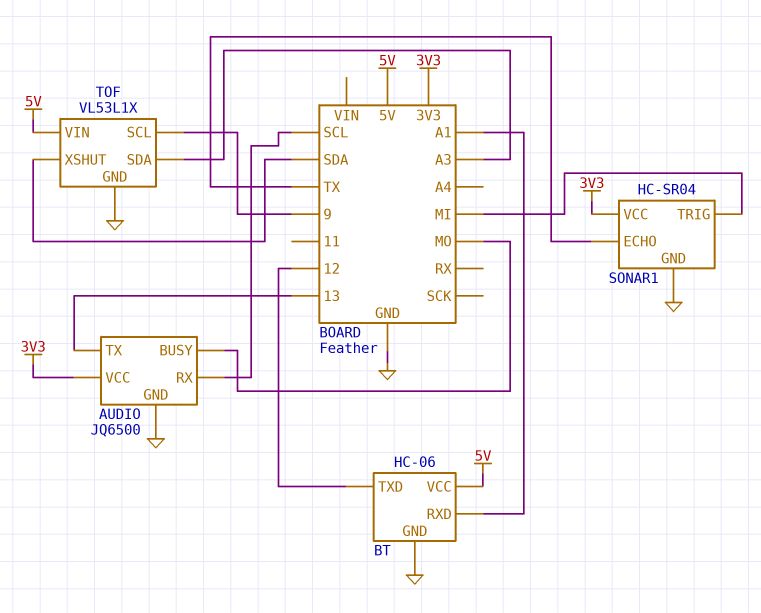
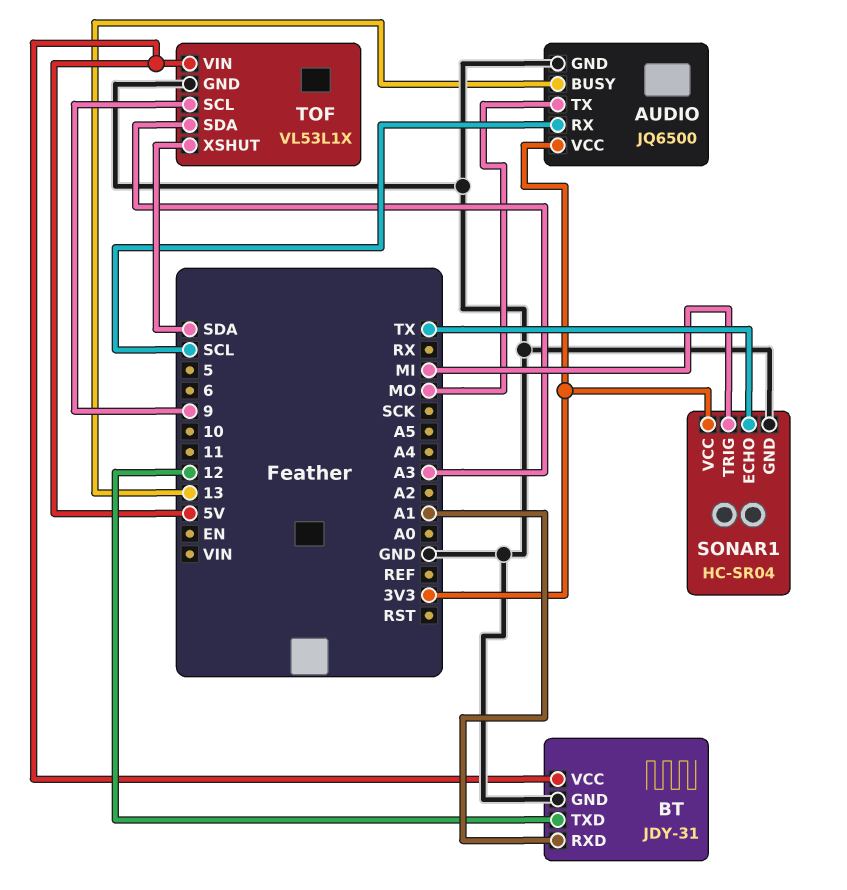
AUDIO pin BUSY: MO -> 13
AUDIO pin TX: 13 -> MO
BT: HC-06 -> JDY-31

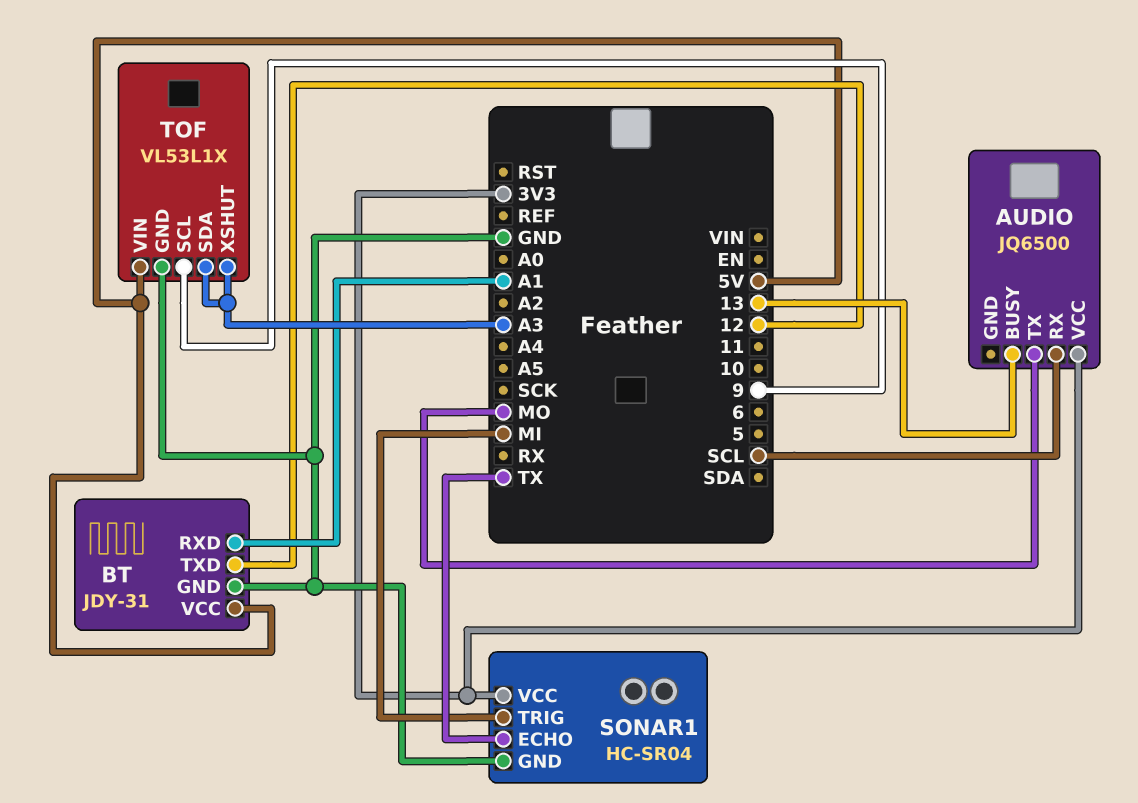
AUDIO pin GND: GND -> none
TOF pin XSHUT: SDA -> A3

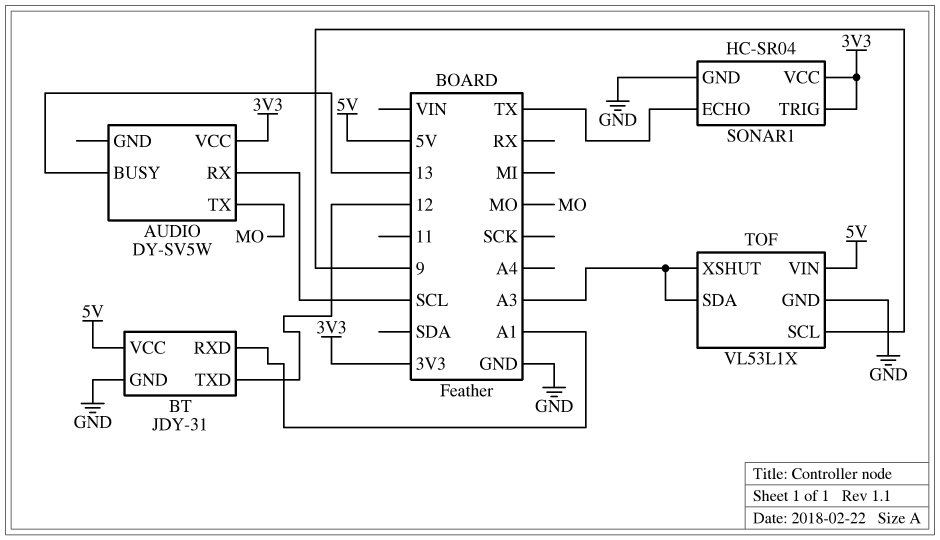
AUDIO: JQ6500 -> DY-SV5W
SONAR1 pin TRIG: MI -> 3V3

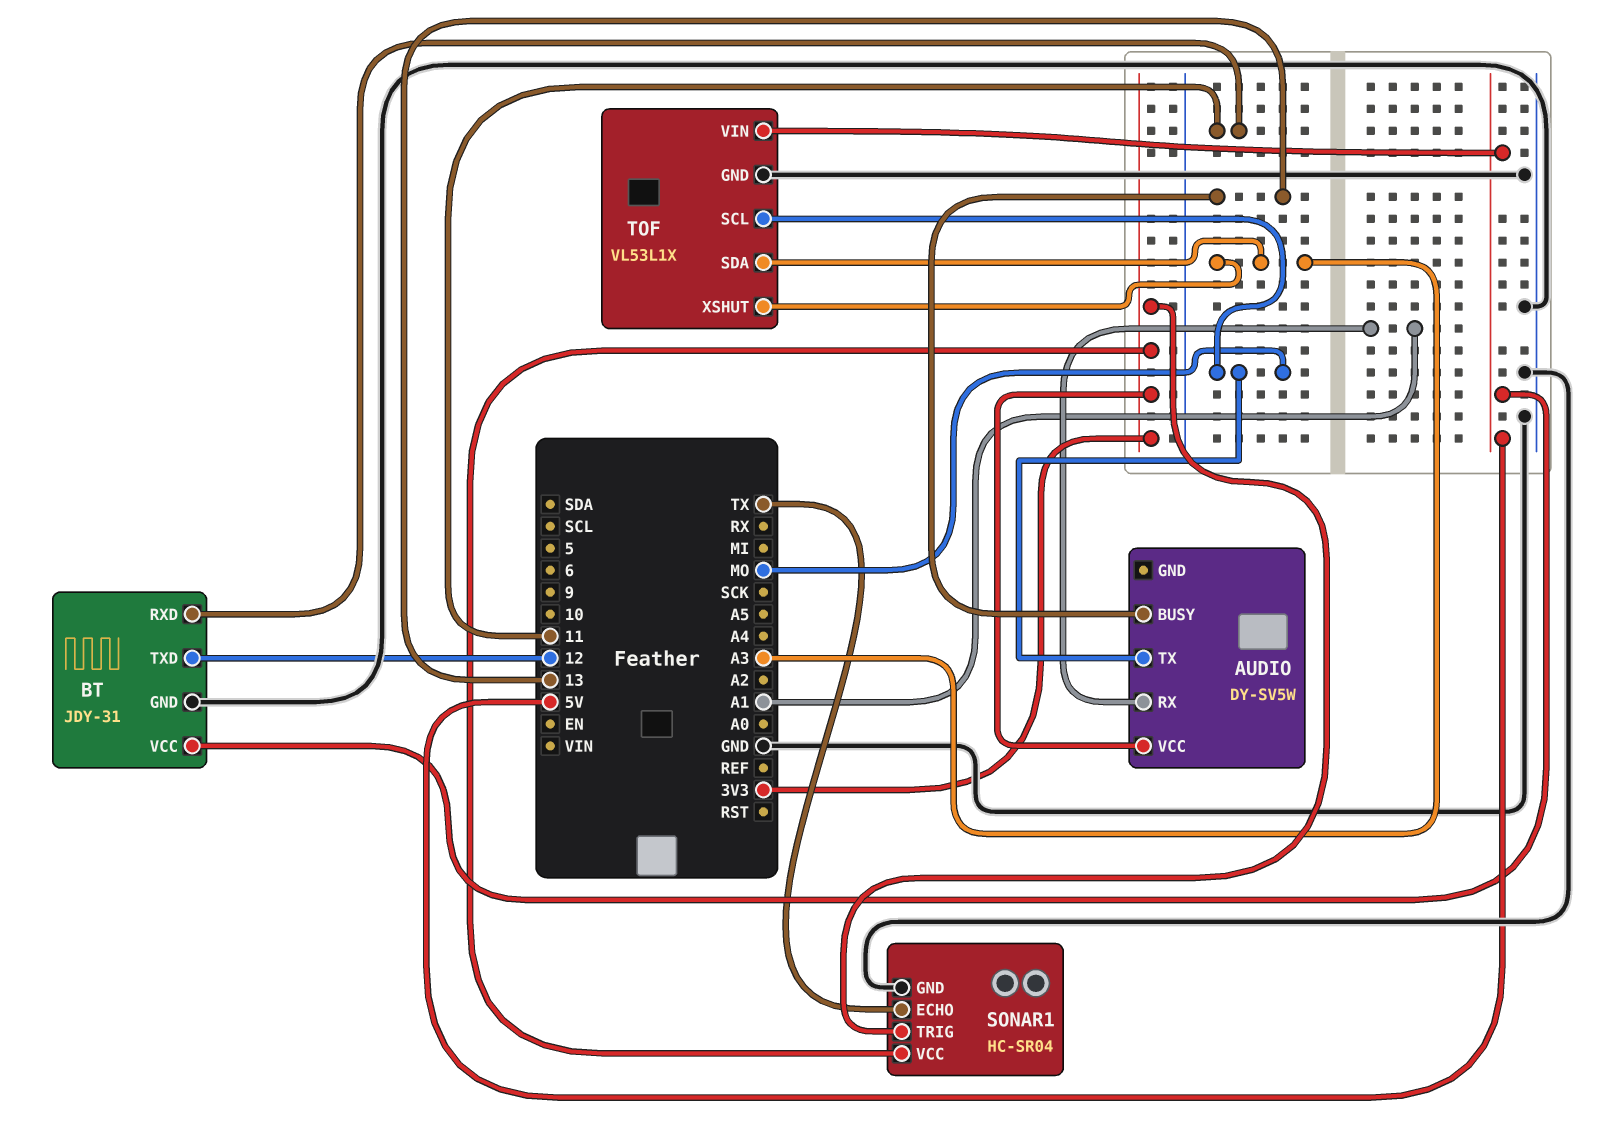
AUDIO pin RX: SCL -> A1
BT pin RXD: A1 -> 11
TOF pin SCL: 9 -> MO

